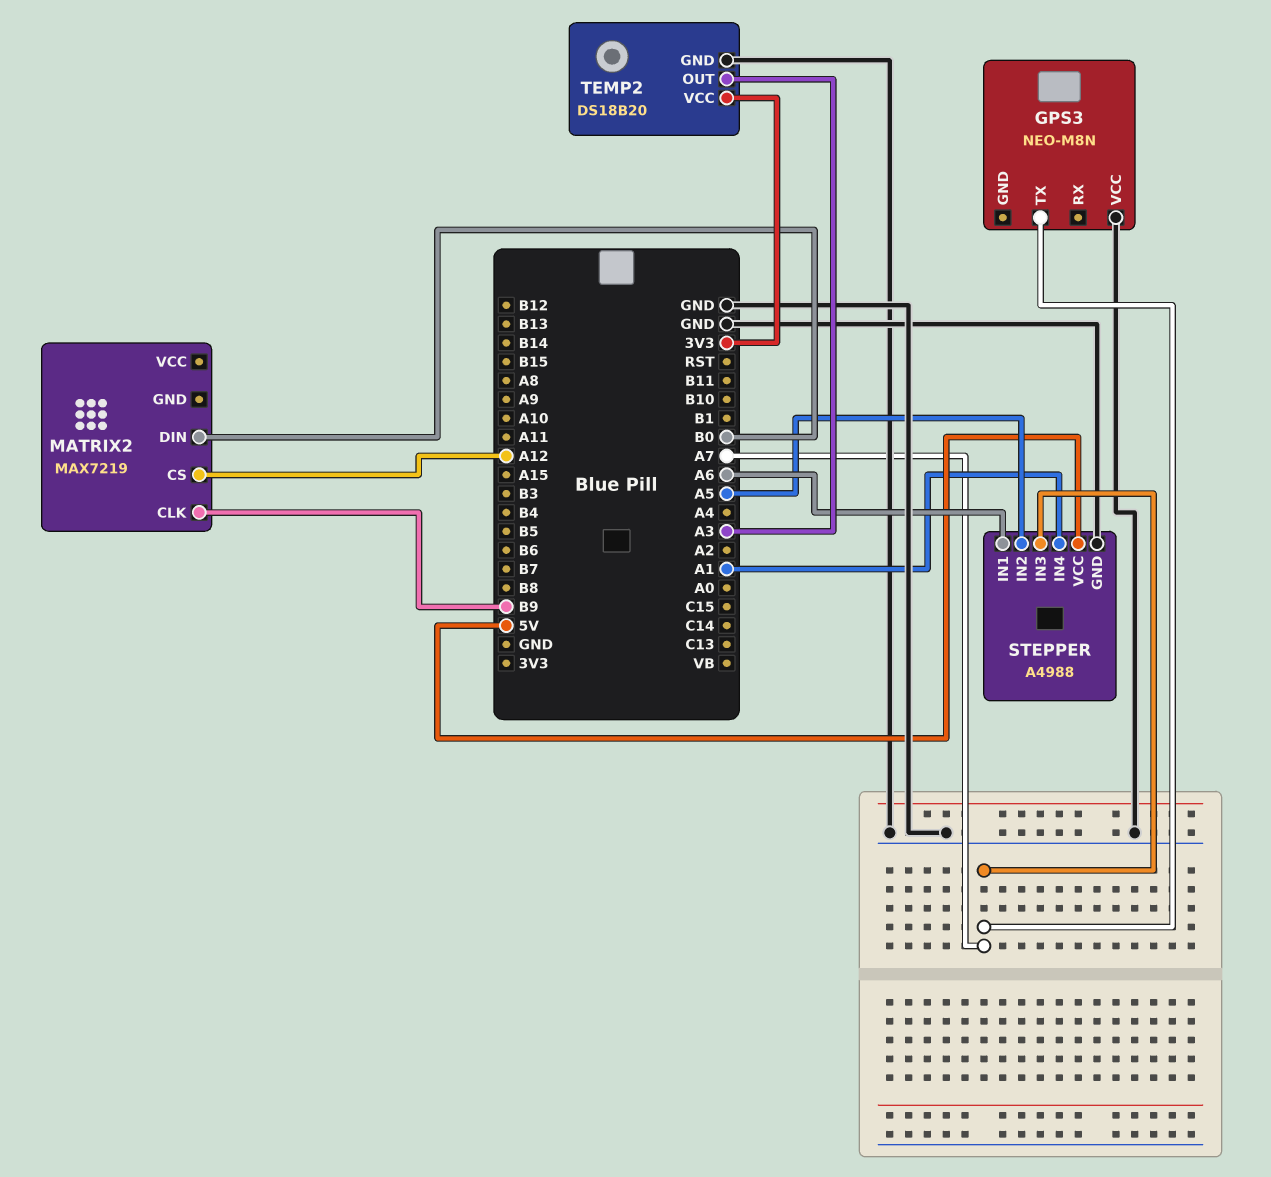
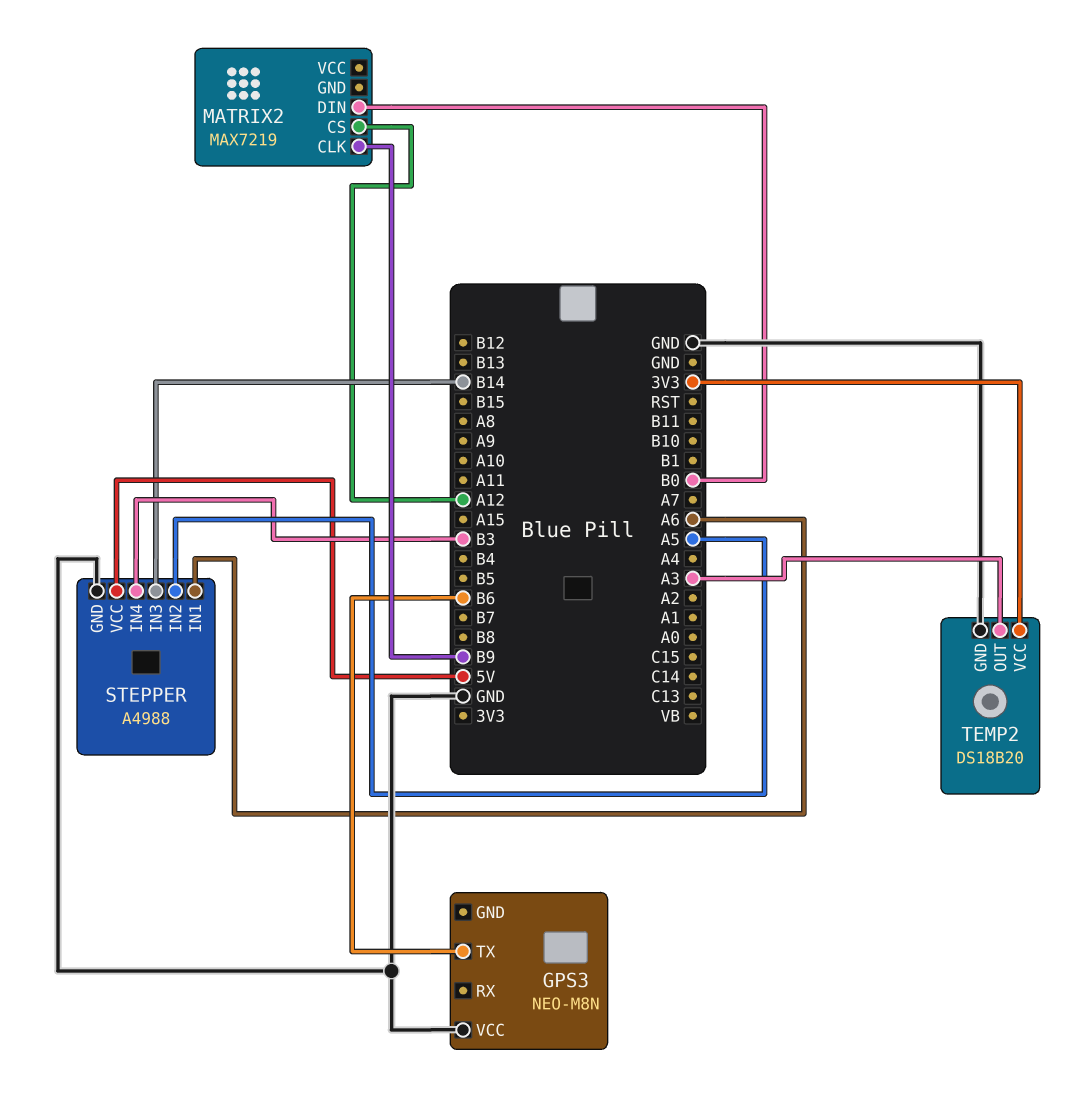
GPS3 pin TX: A7 -> B6
STEPPER pin IN3: A7 -> B14
STEPPER pin IN4: A1 -> B3

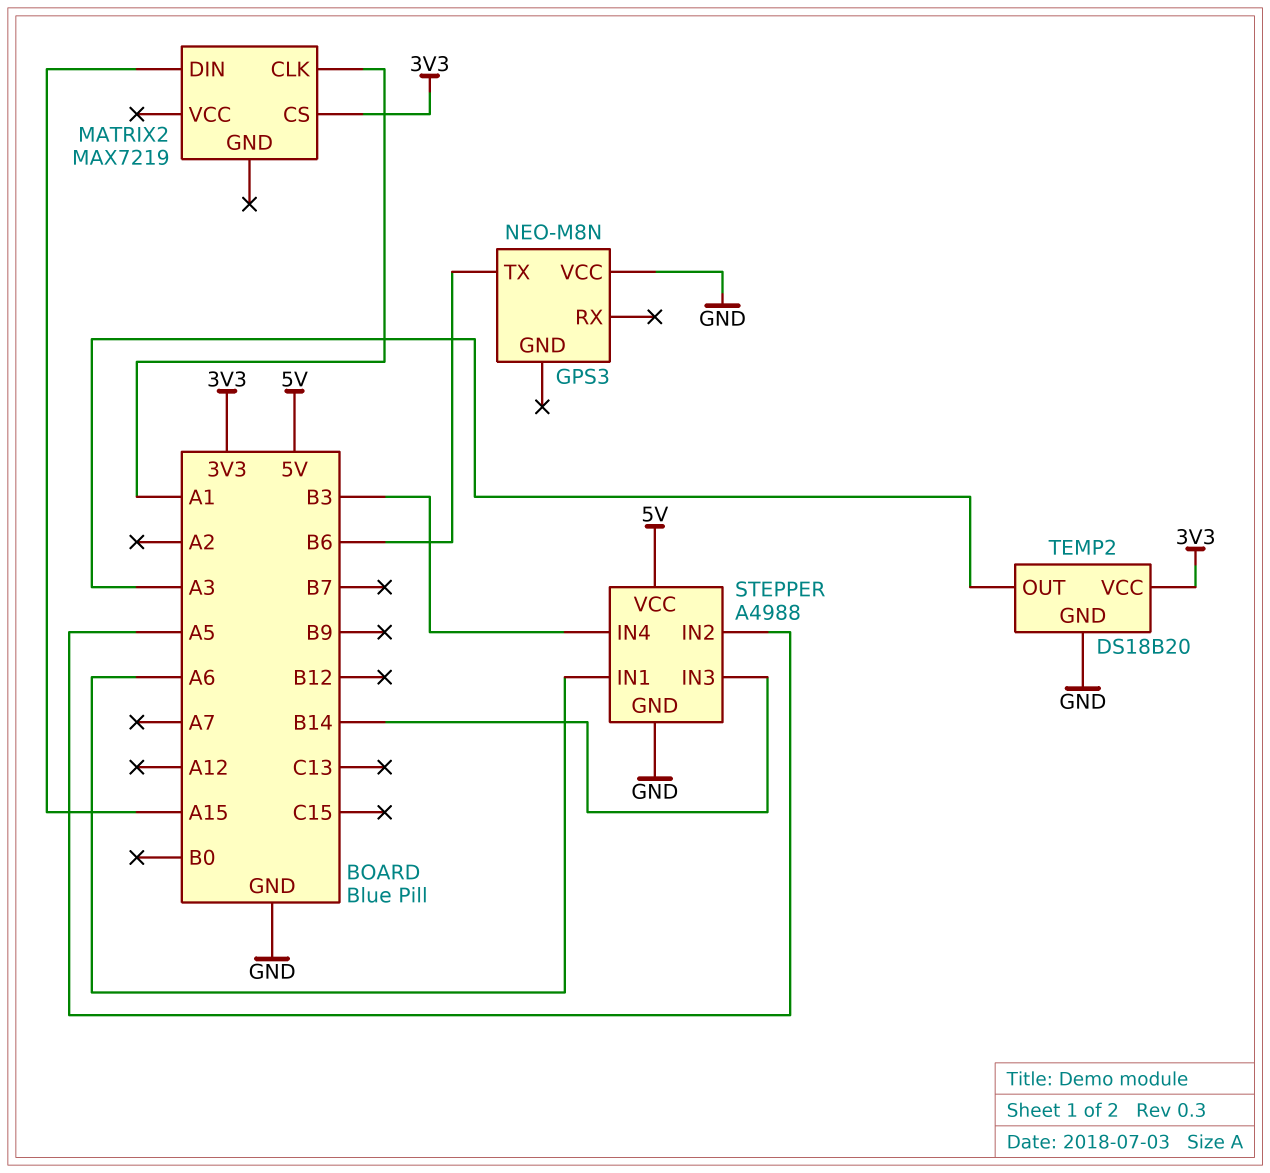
MATRIX2 pin CLK: B9 -> A1
MATRIX2 pin CS: A12 -> 3V3
MATRIX2 pin DIN: B0 -> A15

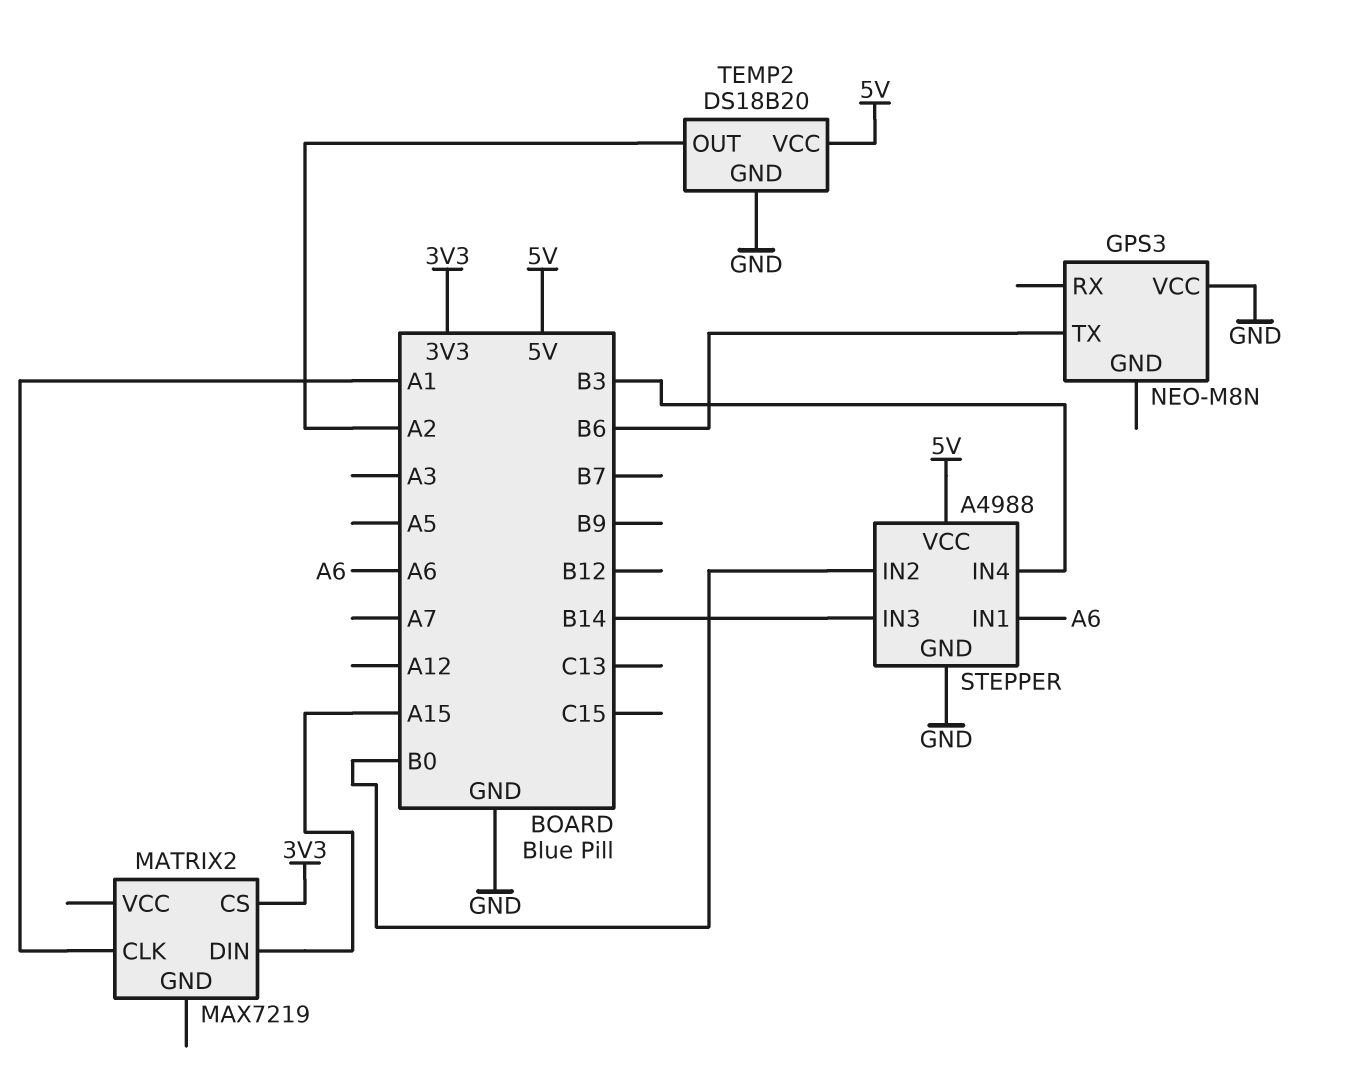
STEPPER pin IN2: A5 -> B0
TEMP2 pin OUT: A3 -> A2
TEMP2 pin VCC: 3V3 -> 5V

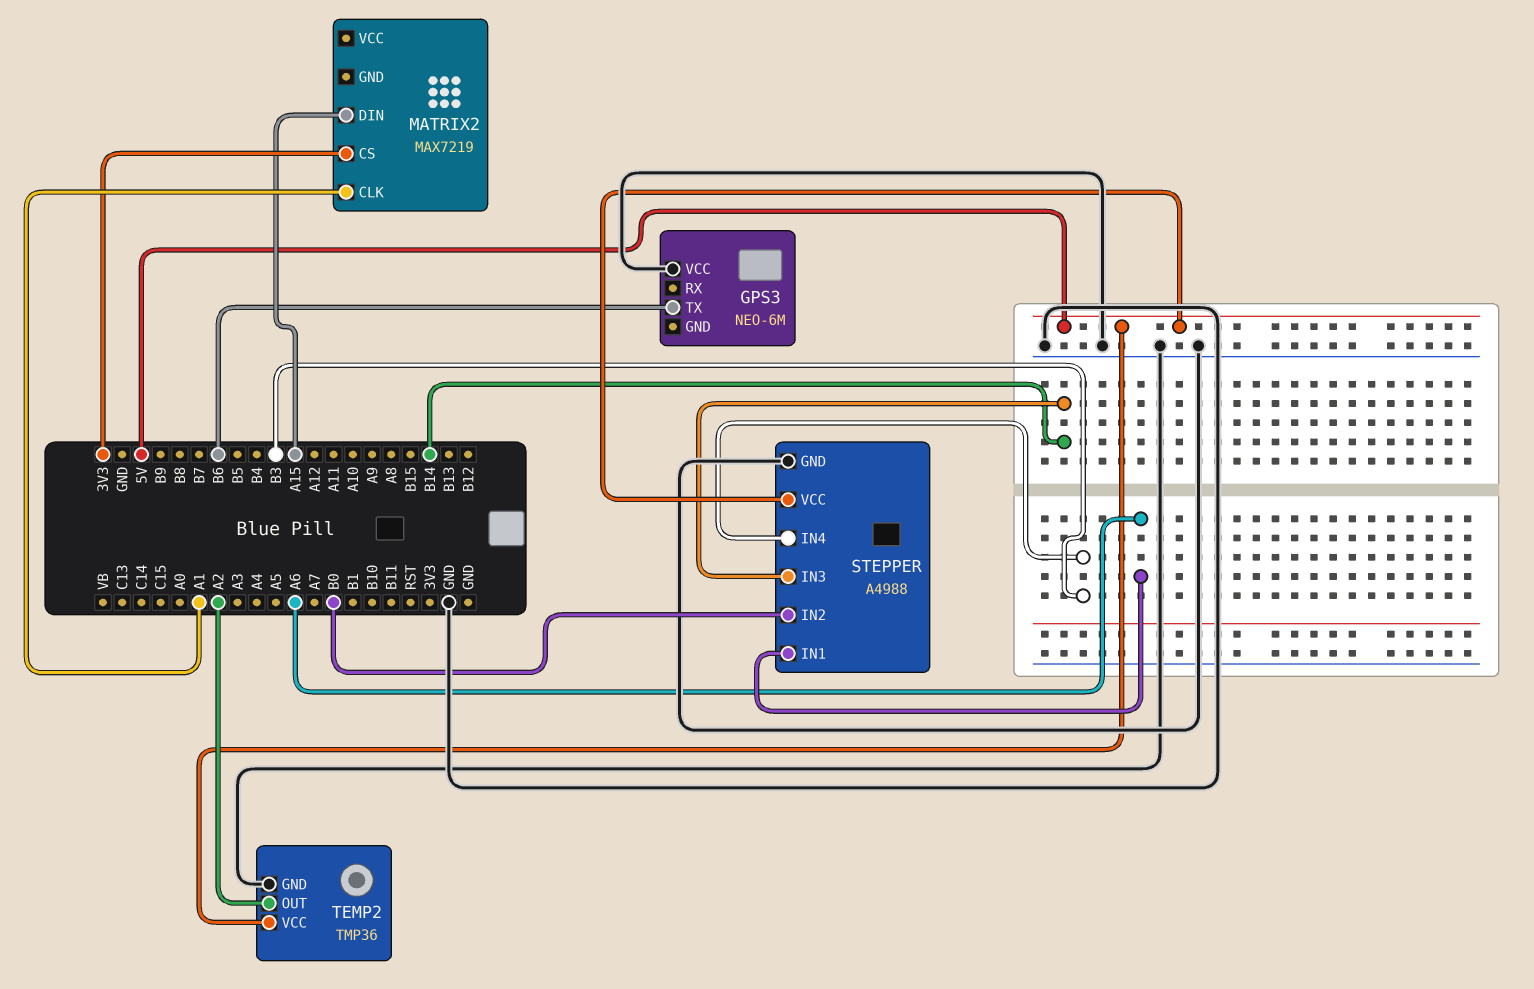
GPS3: NEO-M8N -> NEO-6M
TEMP2: DS18B20 -> TMP36

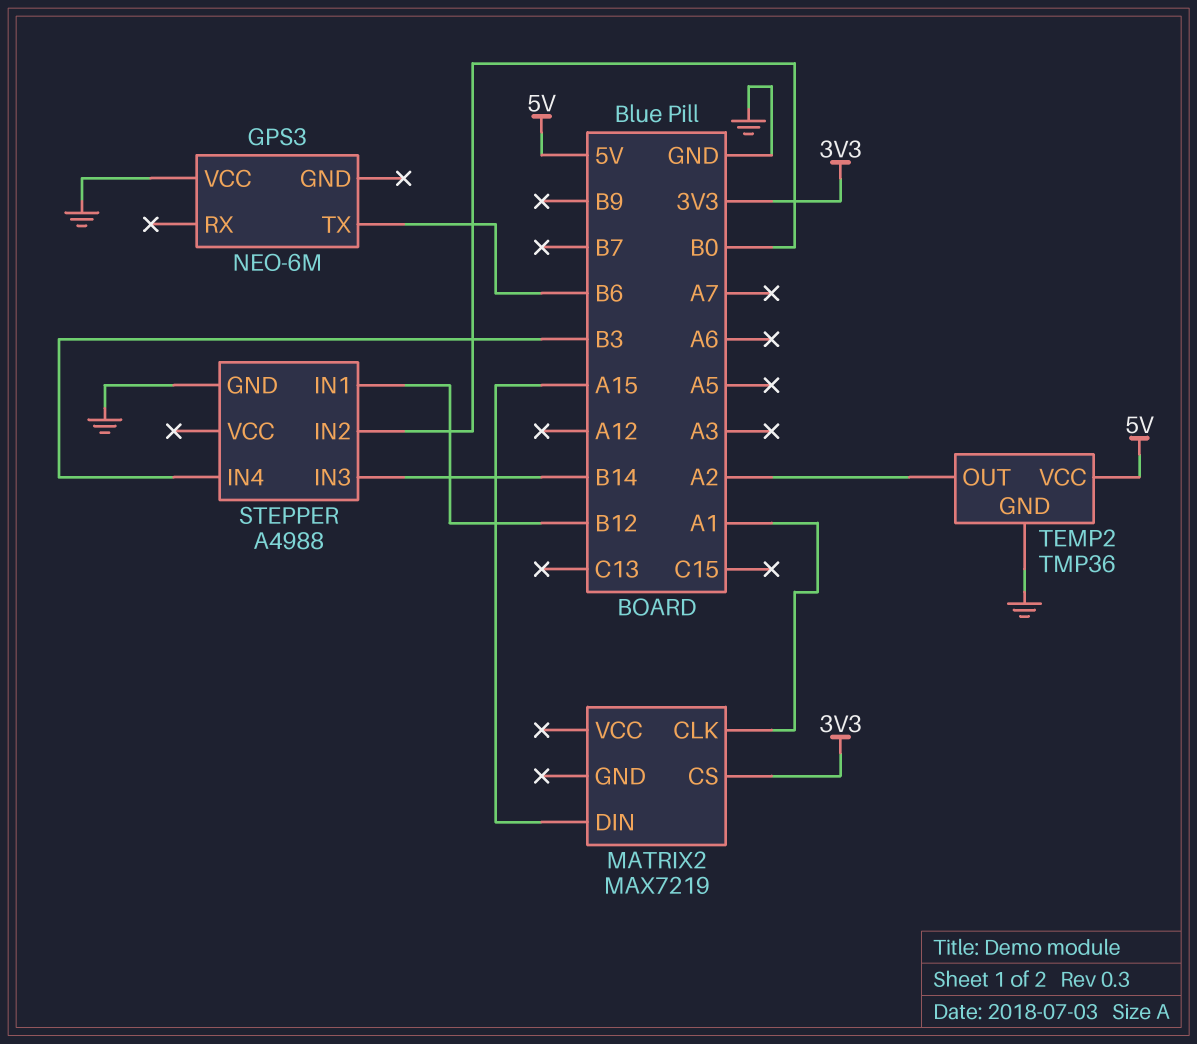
STEPPER pin IN1: A6 -> B12
STEPPER pin VCC: 5V -> none

